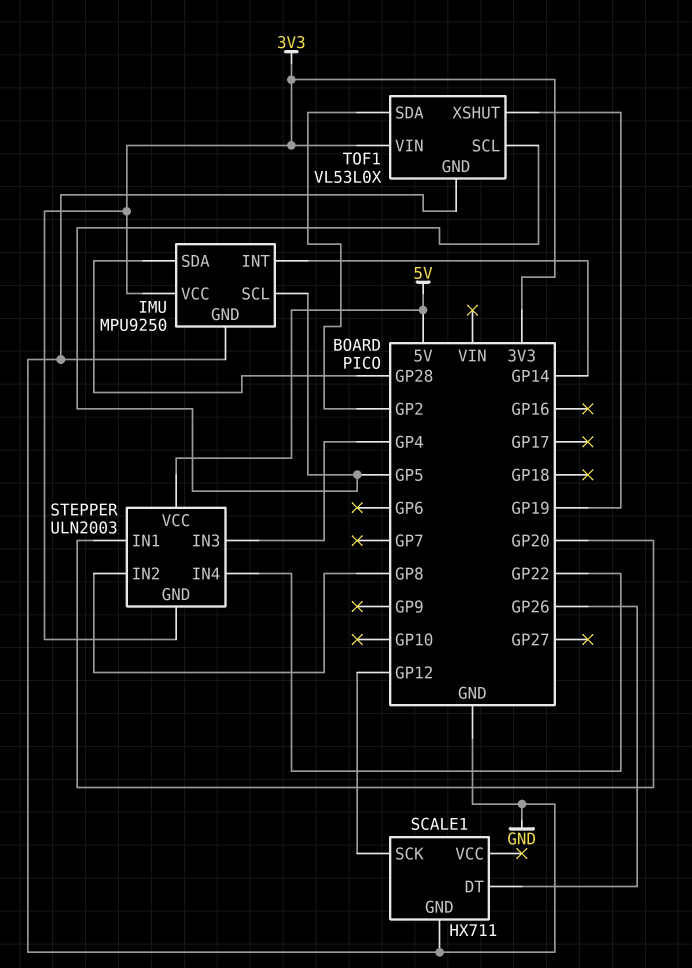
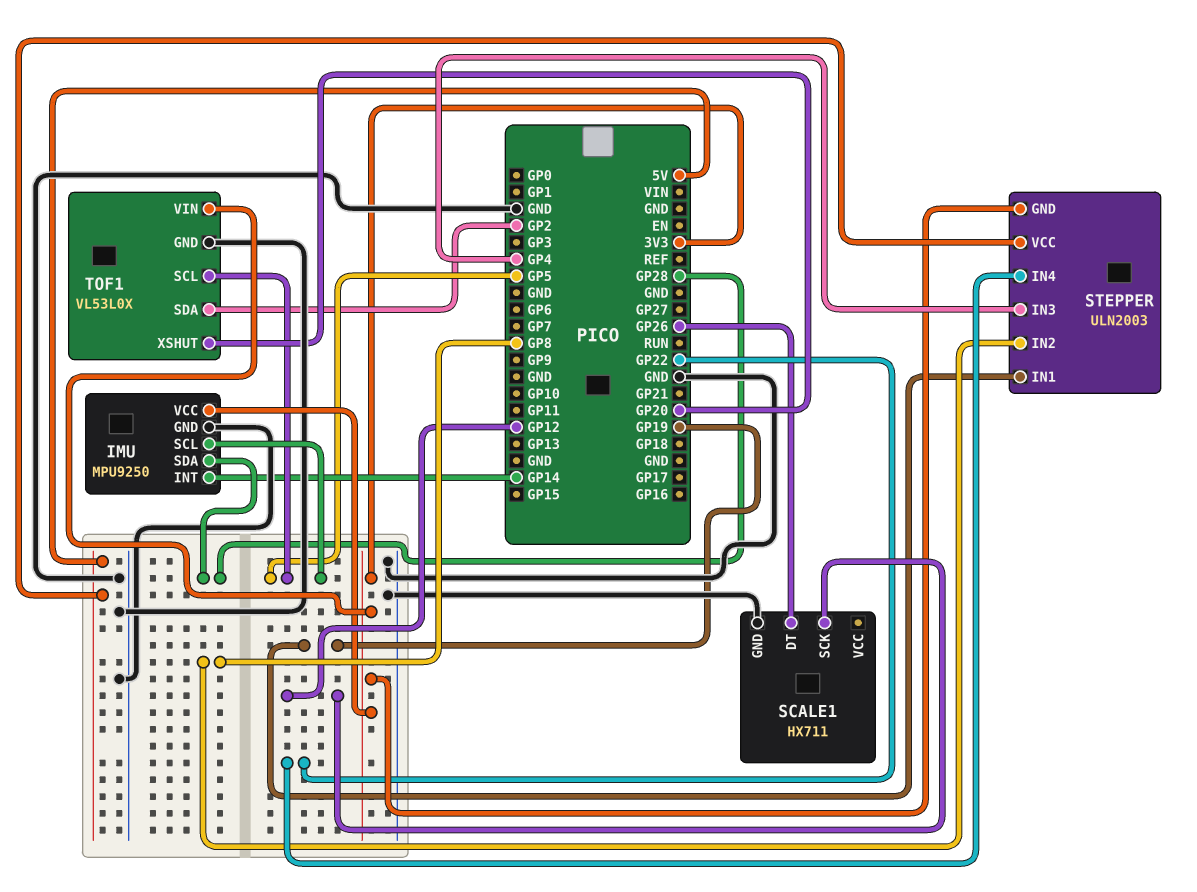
STEPPER pin IN1: GP20 -> GP19
TOF1 pin XSHUT: GP19 -> GP20

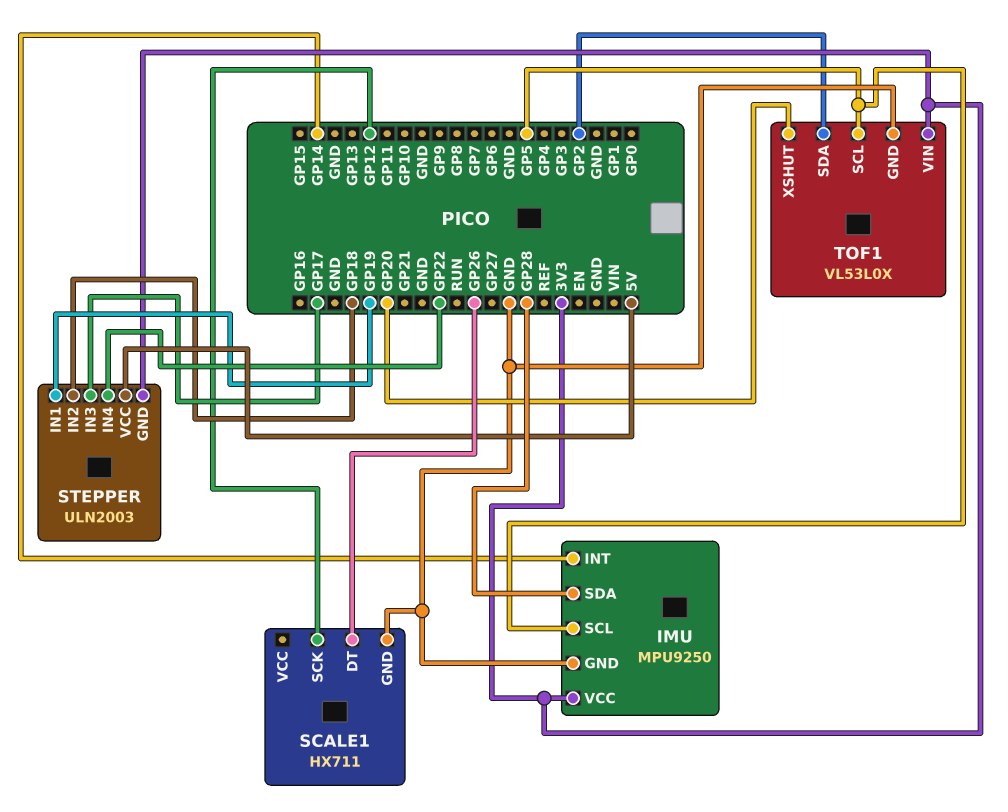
STEPPER pin IN2: GP8 -> GP18
STEPPER pin IN3: GP4 -> GP17

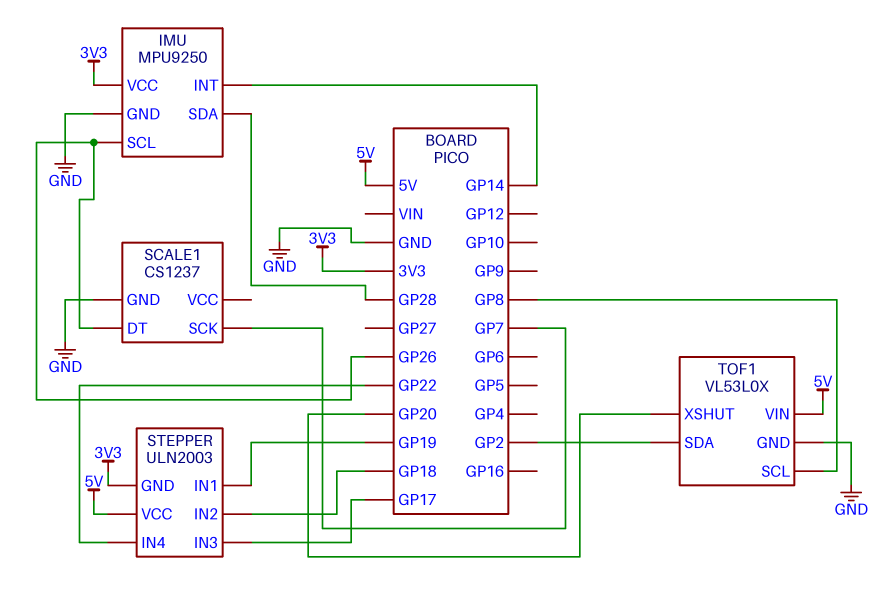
IMU pin SCL: GP5 -> GP26
SCALE1: HX711 -> CS1237
SCALE1 pin SCK: GP12 -> GP7
TOF1 pin SCL: GP5 -> GP8
TOF1 pin VIN: 3V3 -> 5V

